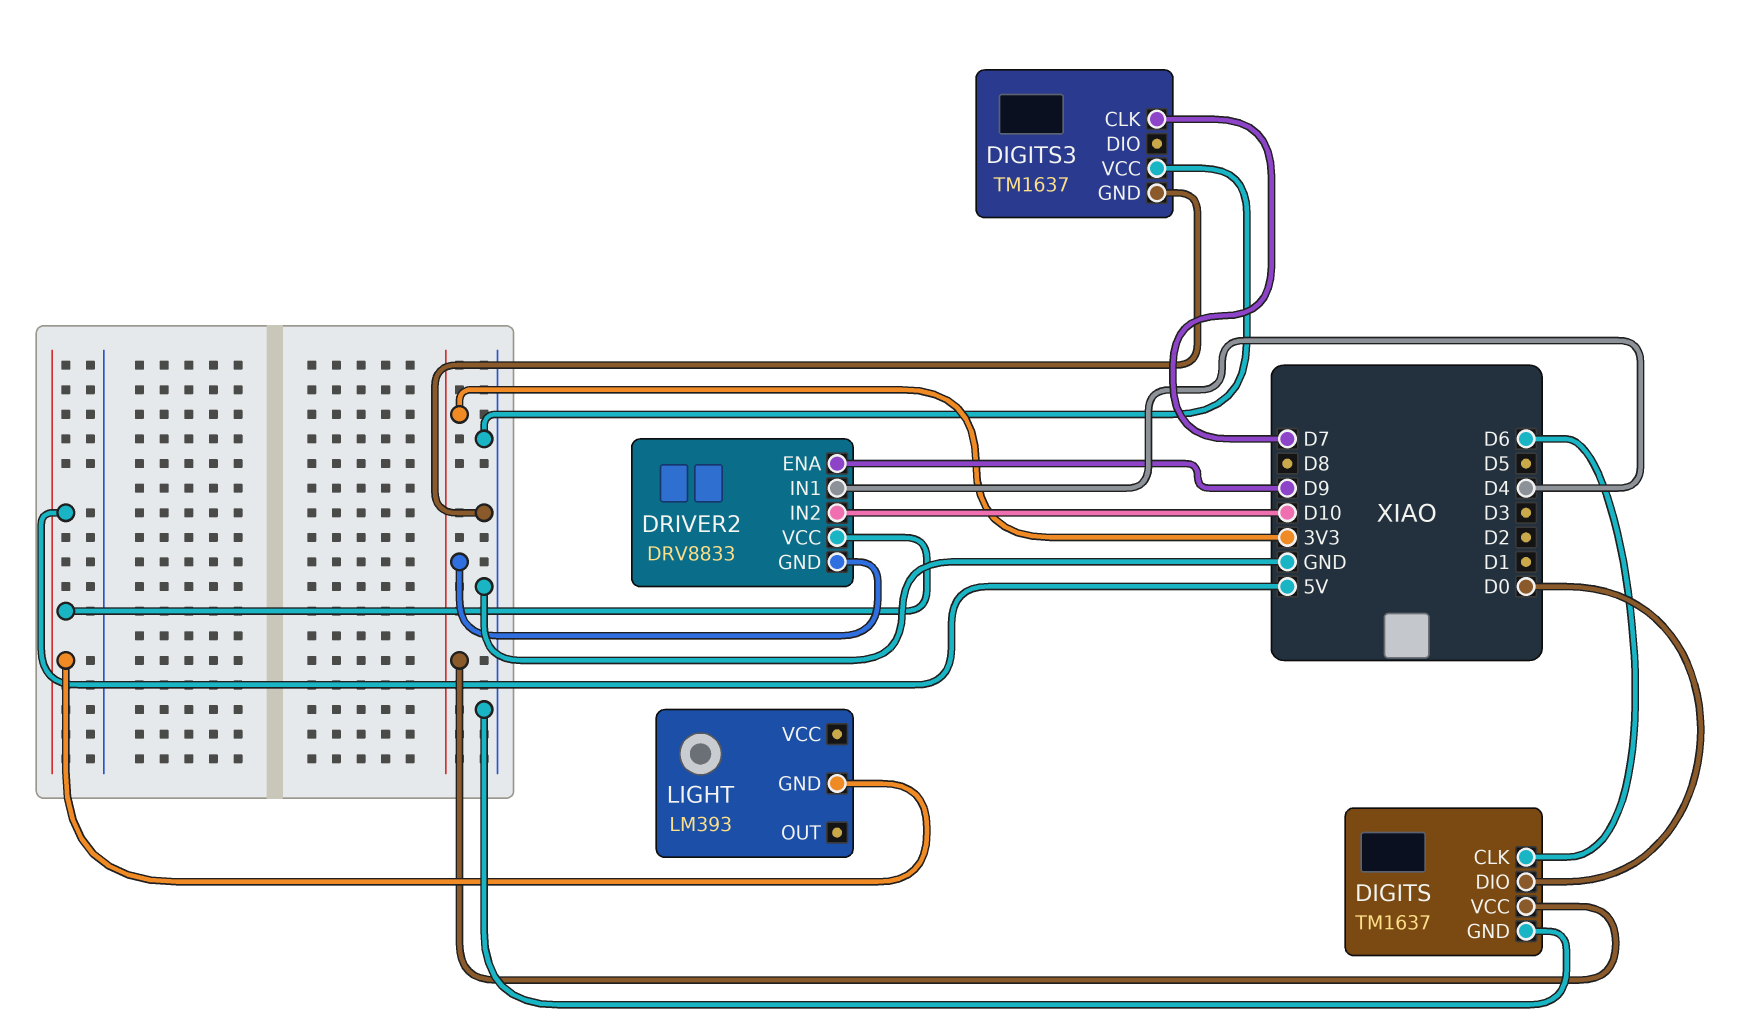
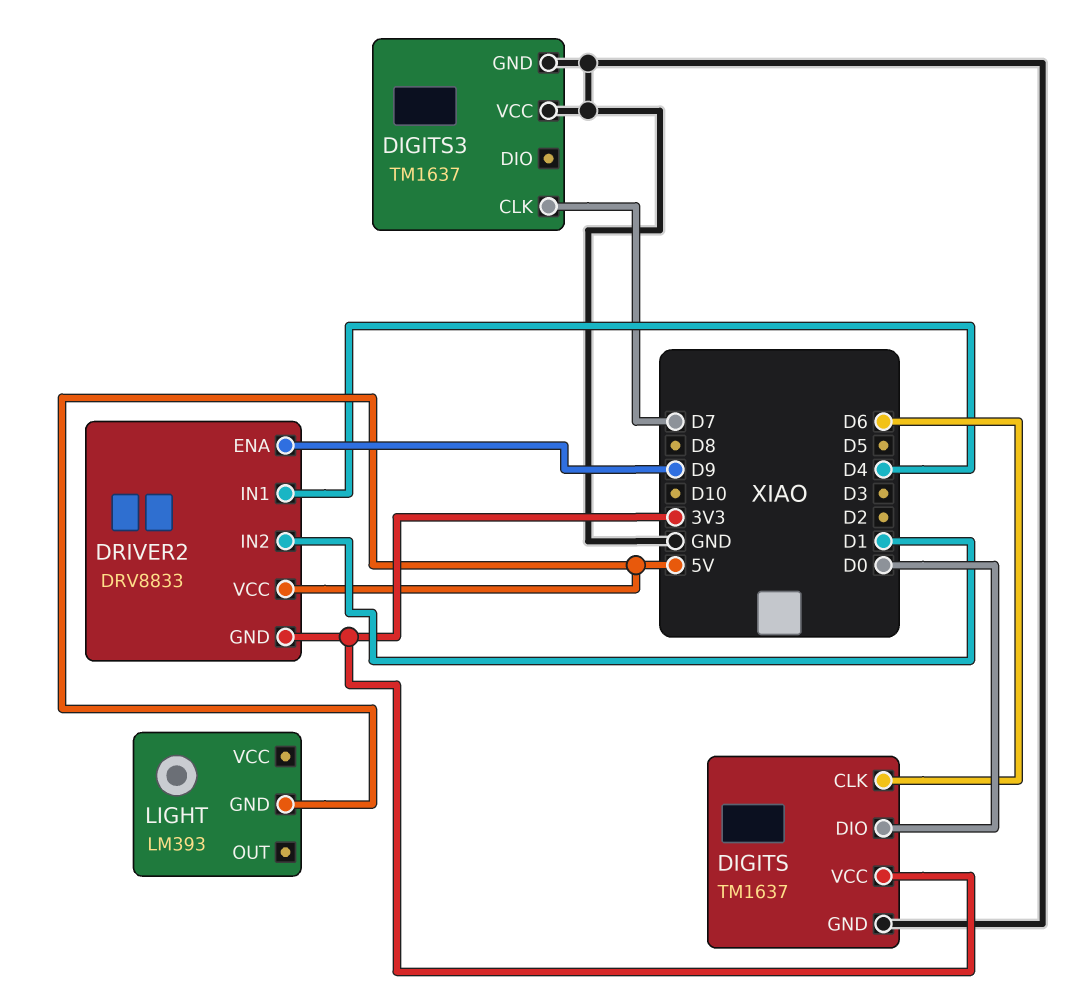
DRIVER2 pin IN2: D10 -> D1

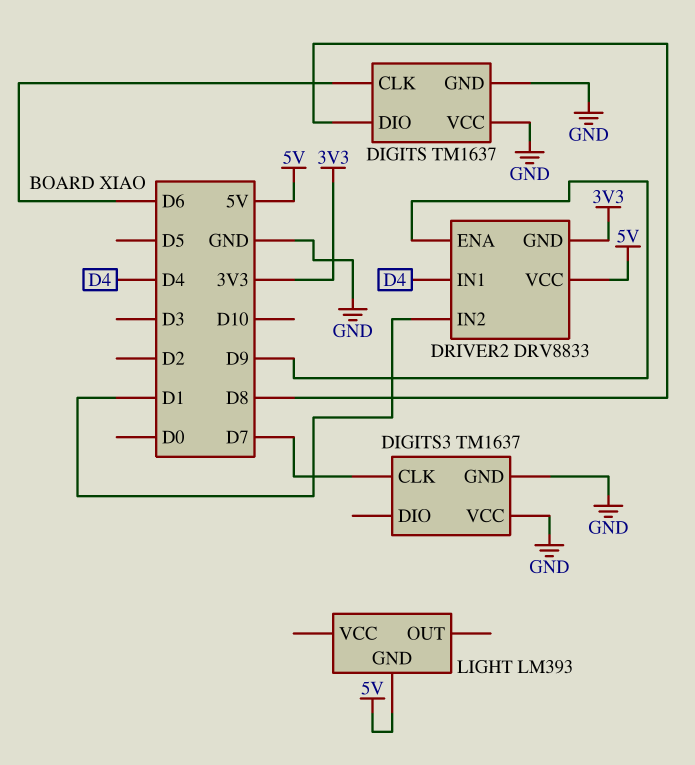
DIGITS pin DIO: D0 -> D8
DIGITS pin VCC: 3V3 -> GND

